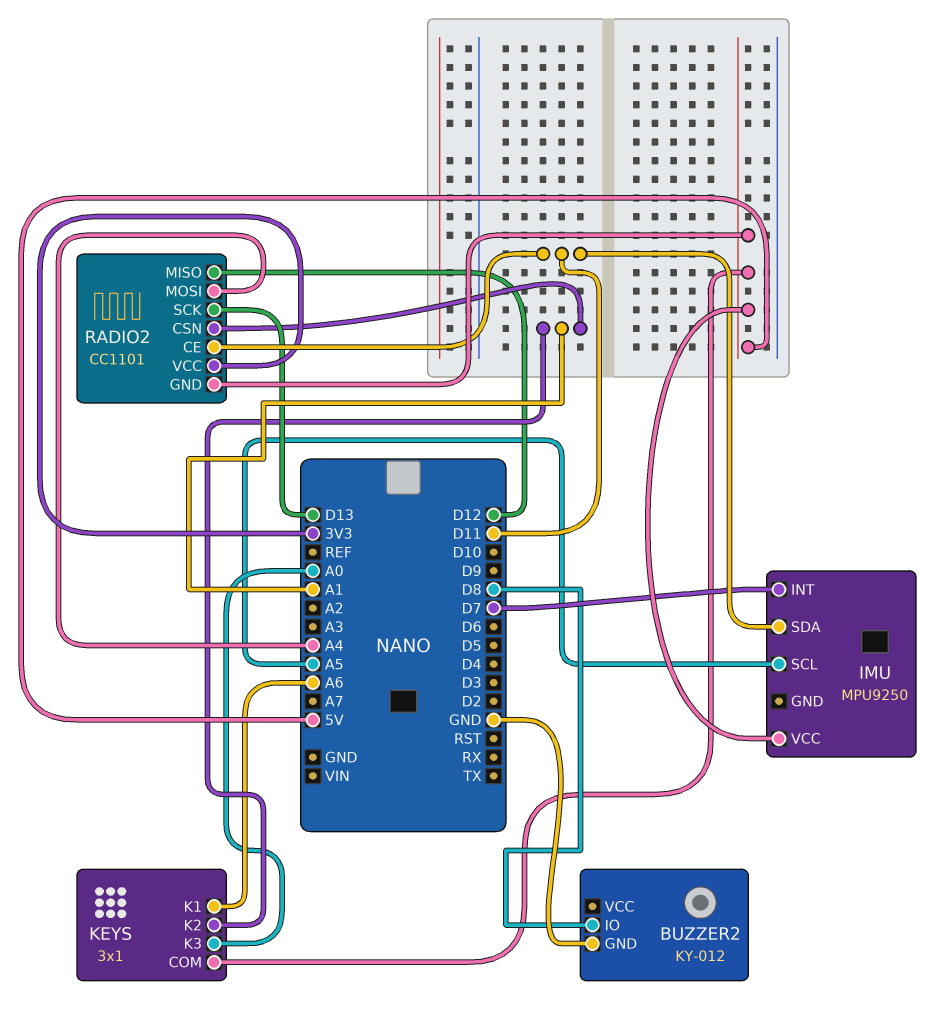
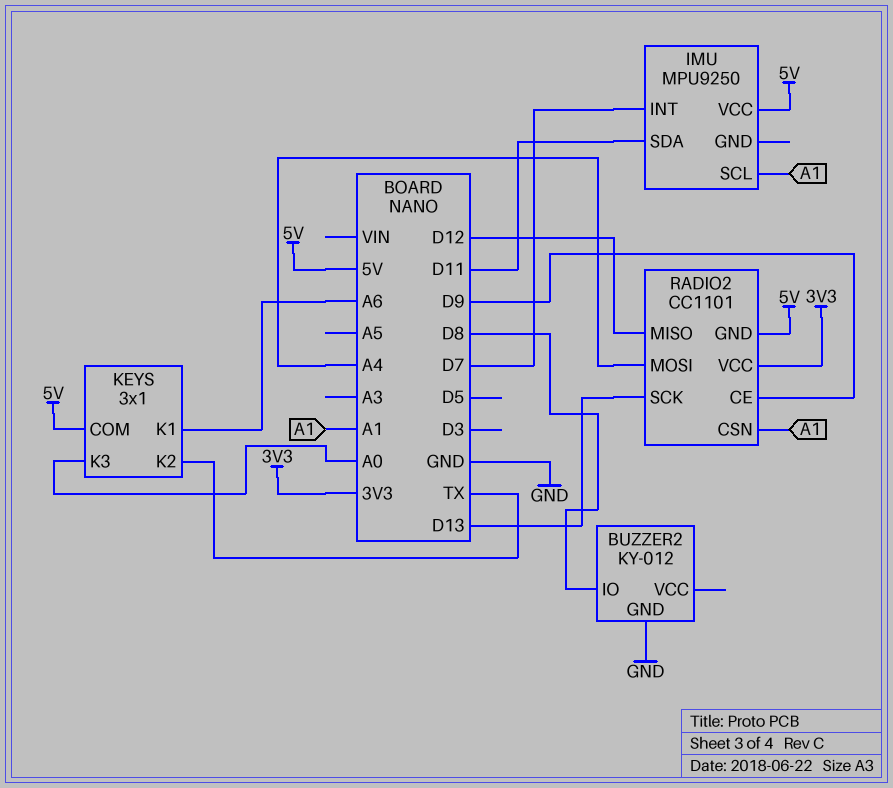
IMU pin SCL: A5 -> A1
KEYS pin K2: A1 -> TX
RADIO2 pin CE: D11 -> D9

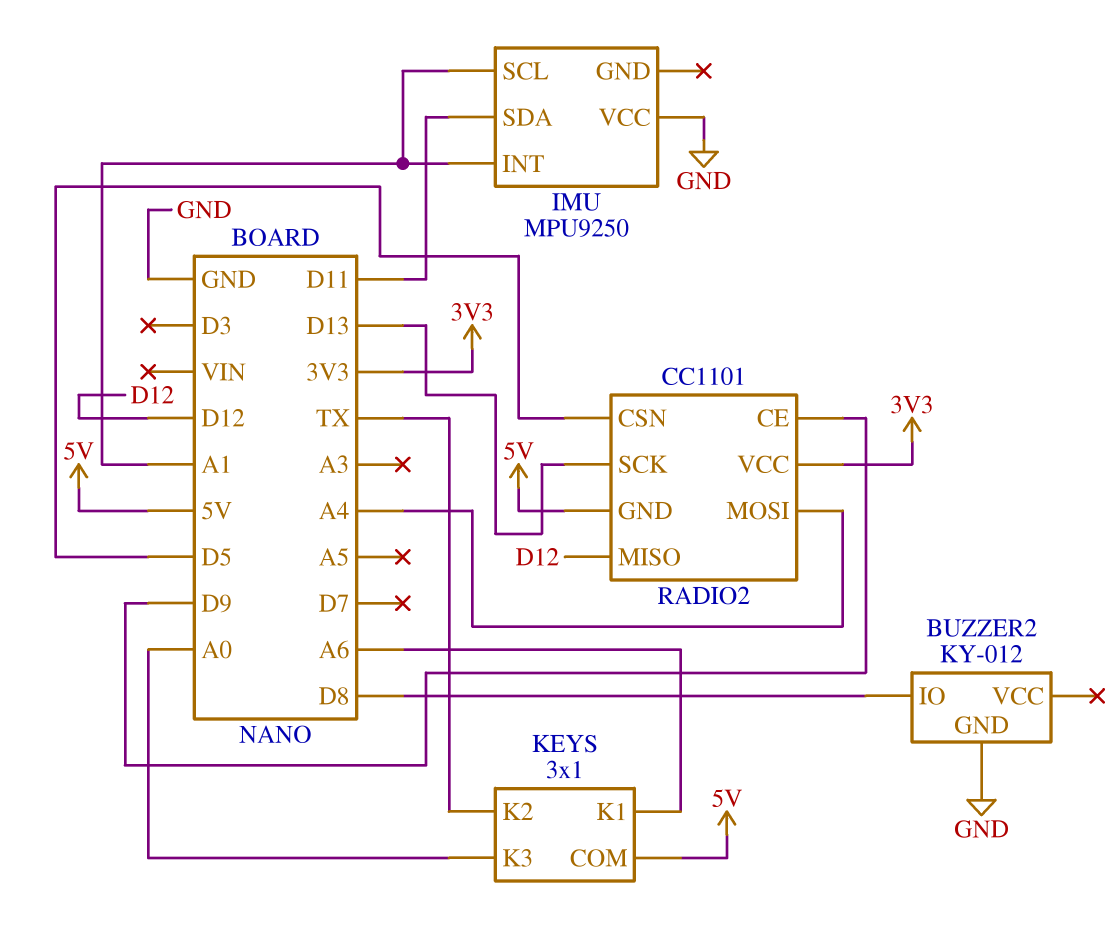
IMU pin INT: D7 -> A1
IMU pin VCC: 5V -> GND
RADIO2 pin CSN: A1 -> D5

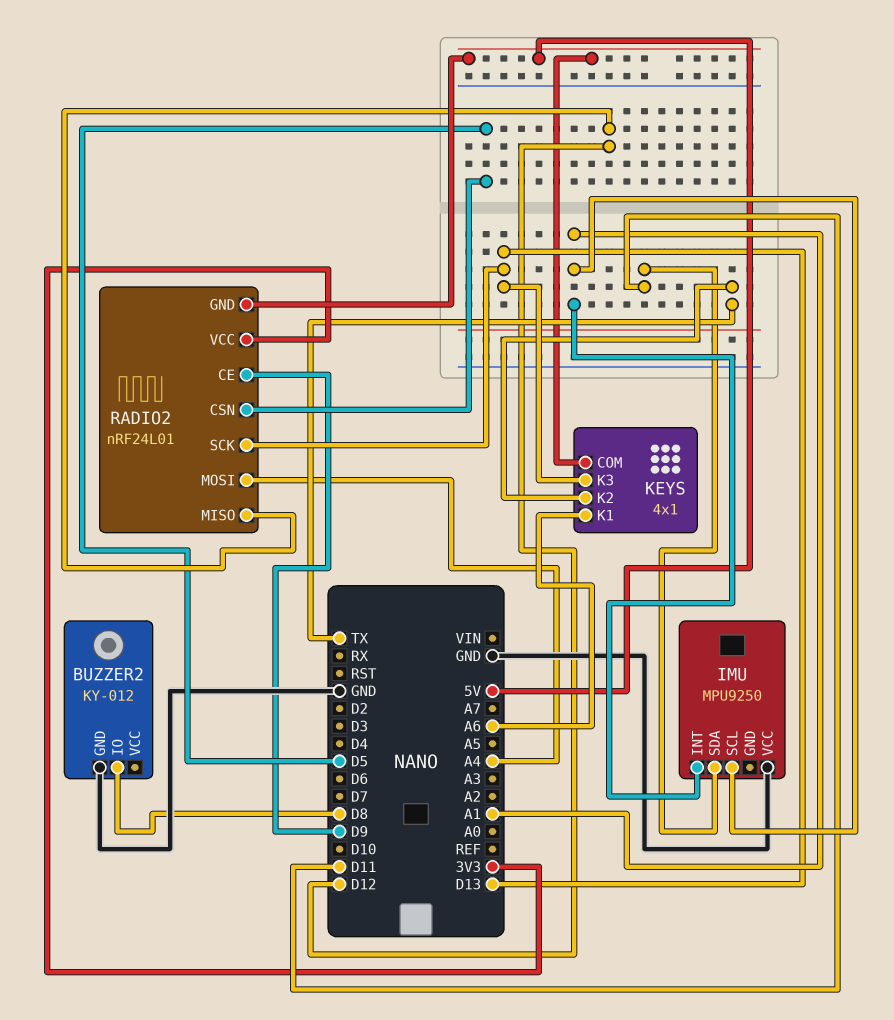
KEYS: 3x1 -> 4x1
KEYS pin K3: A0 -> D13
RADIO2: CC1101 -> nRF24L01

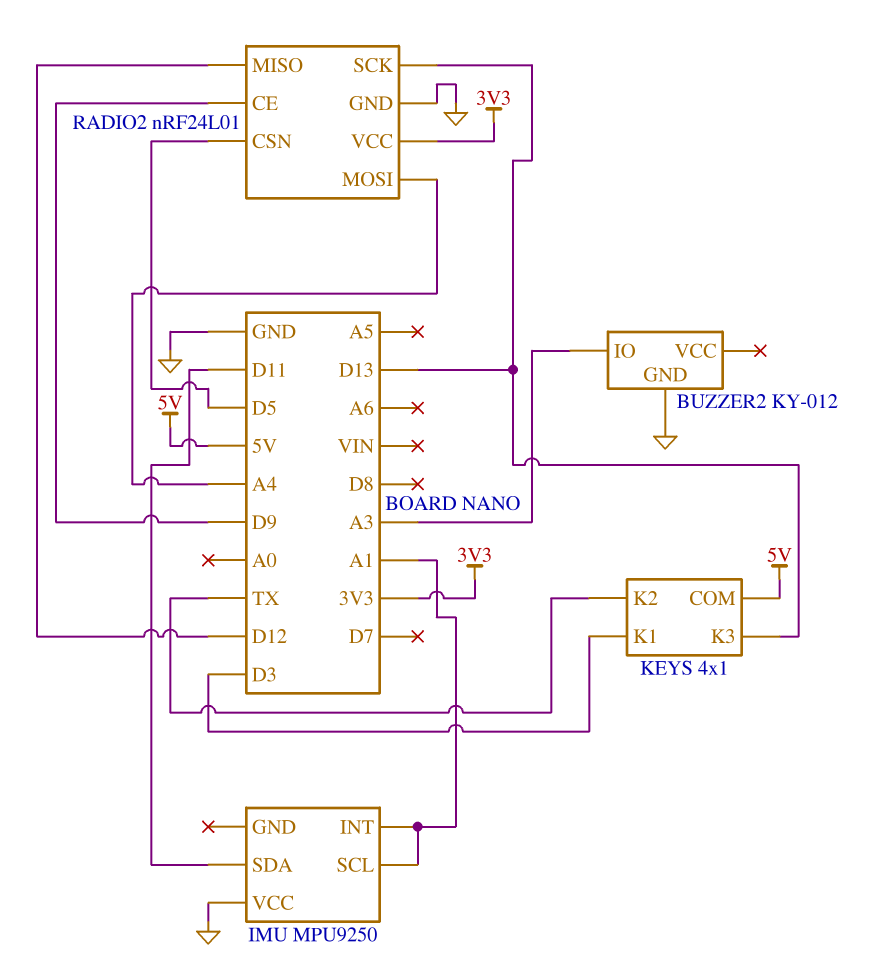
BUZZER2 pin IO: D8 -> A3
KEYS pin K1: A6 -> D3
RADIO2 pin GND: 5V -> GND

